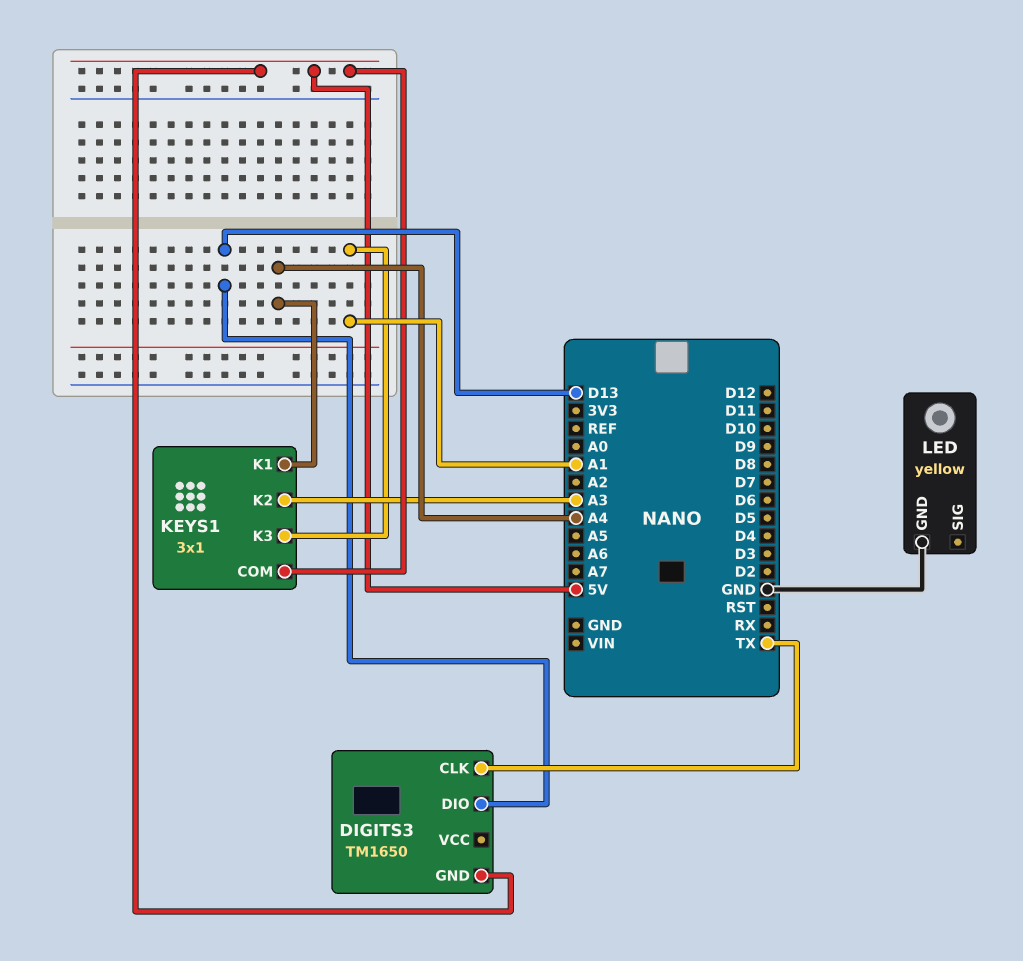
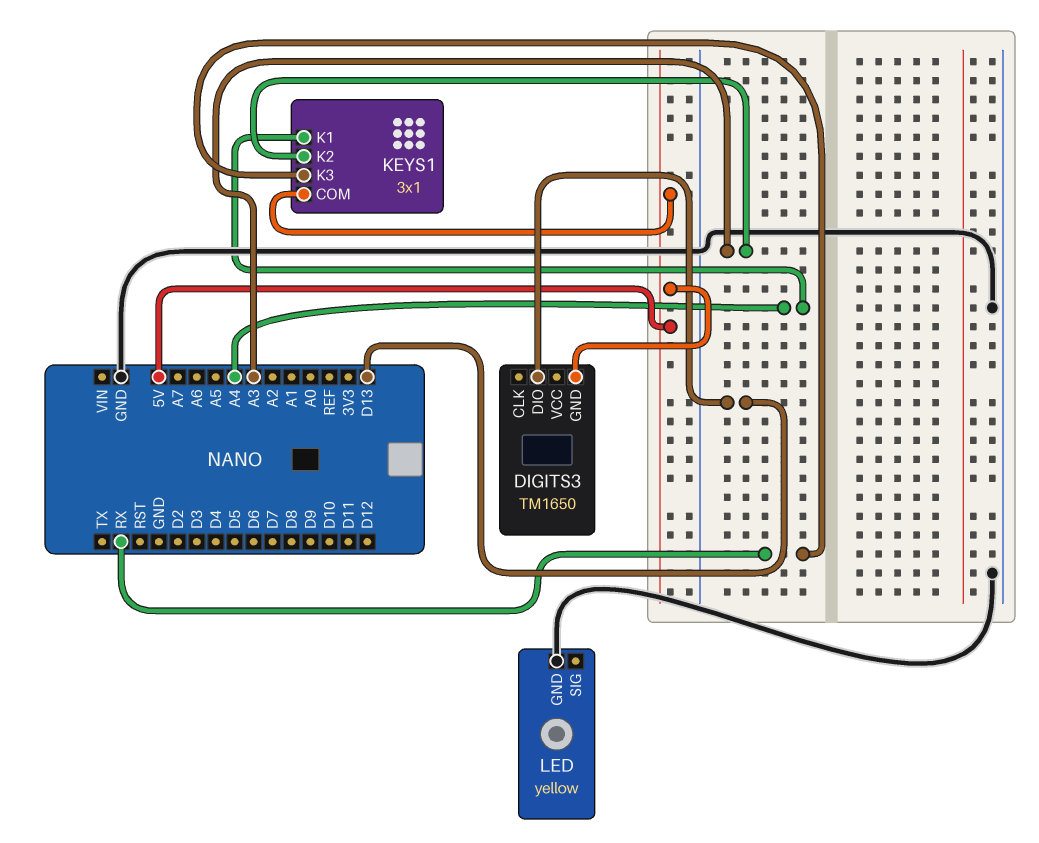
DIGITS3 pin CLK: TX -> none
KEYS1 pin K3: A1 -> RX

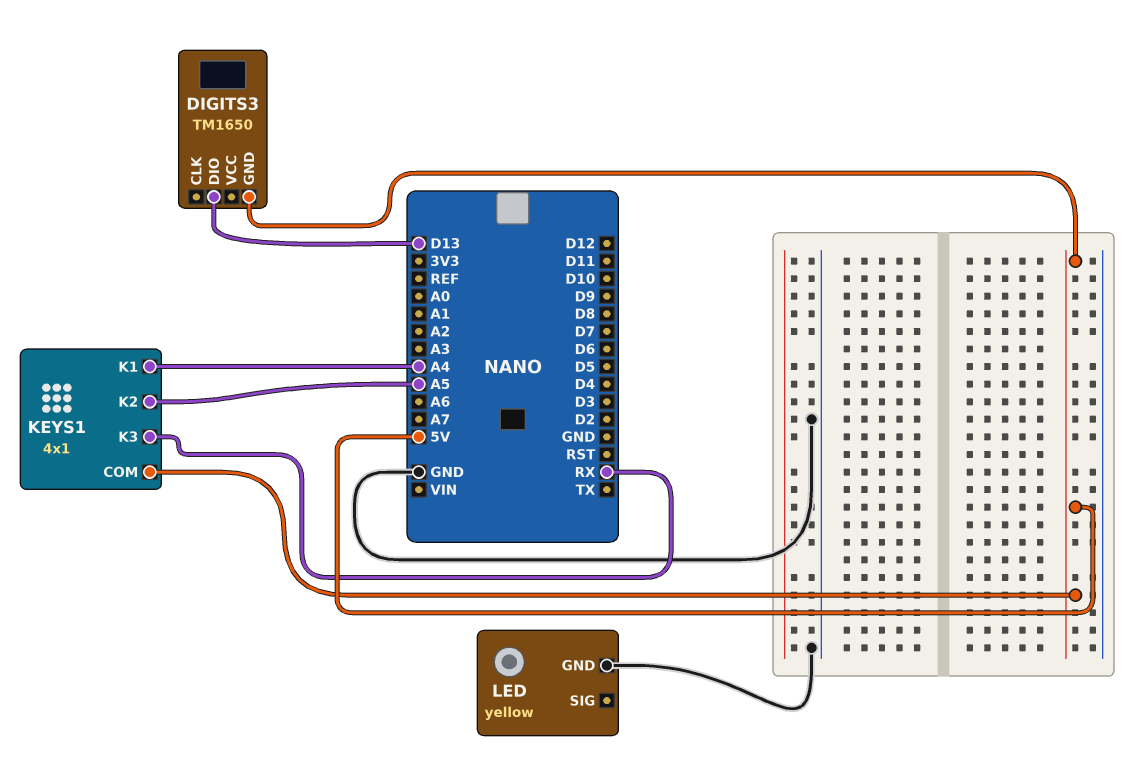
KEYS1: 3x1 -> 4x1
KEYS1 pin K2: A3 -> A5

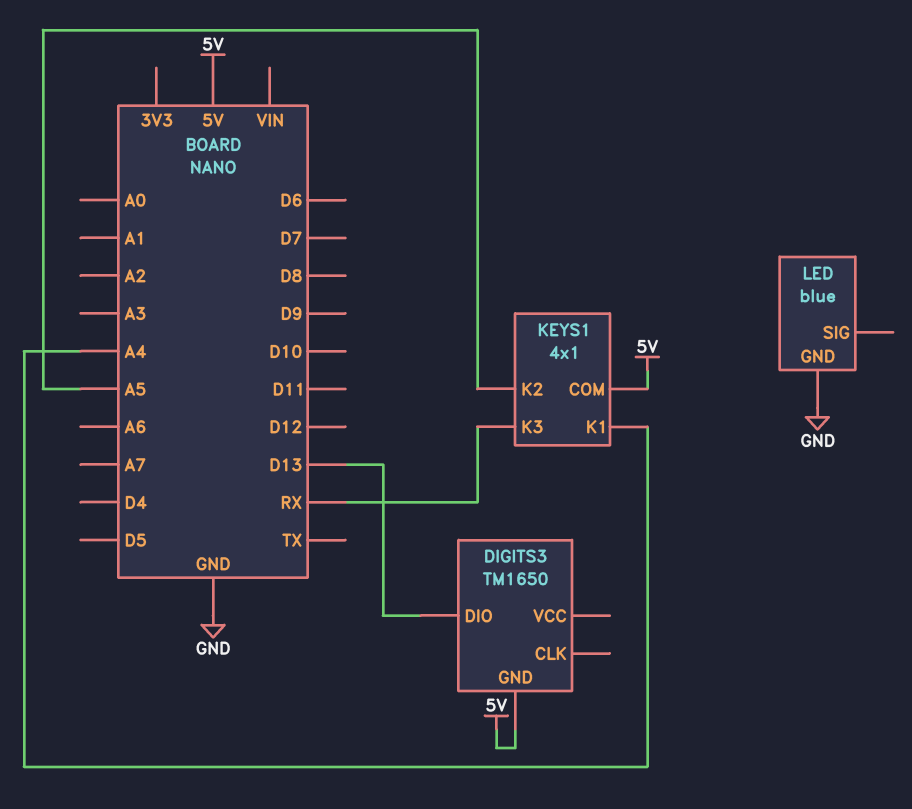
LED: yellow -> blue

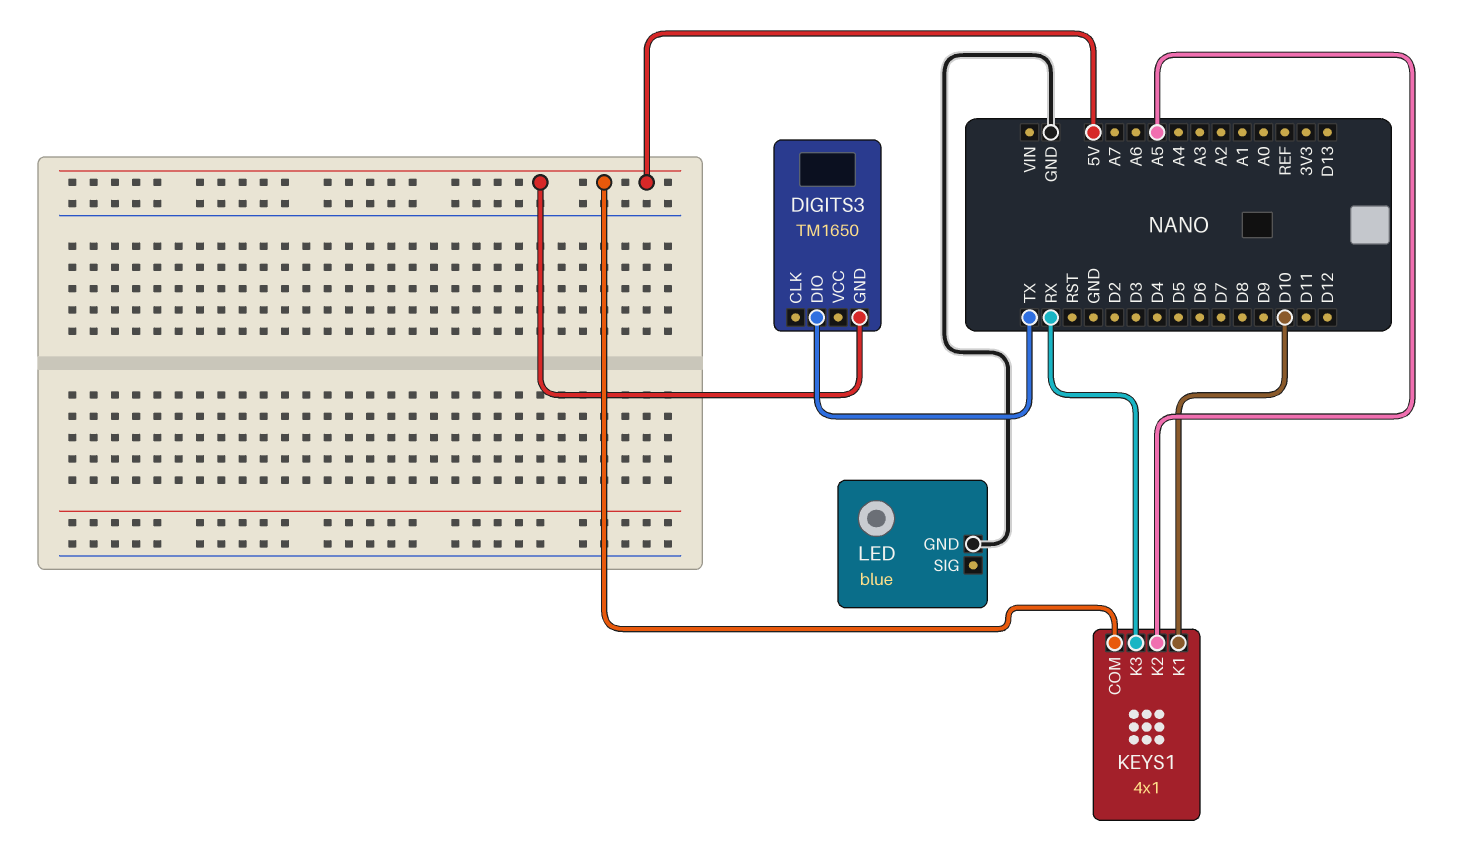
DIGITS3 pin DIO: D13 -> TX
KEYS1 pin K1: A4 -> D10

